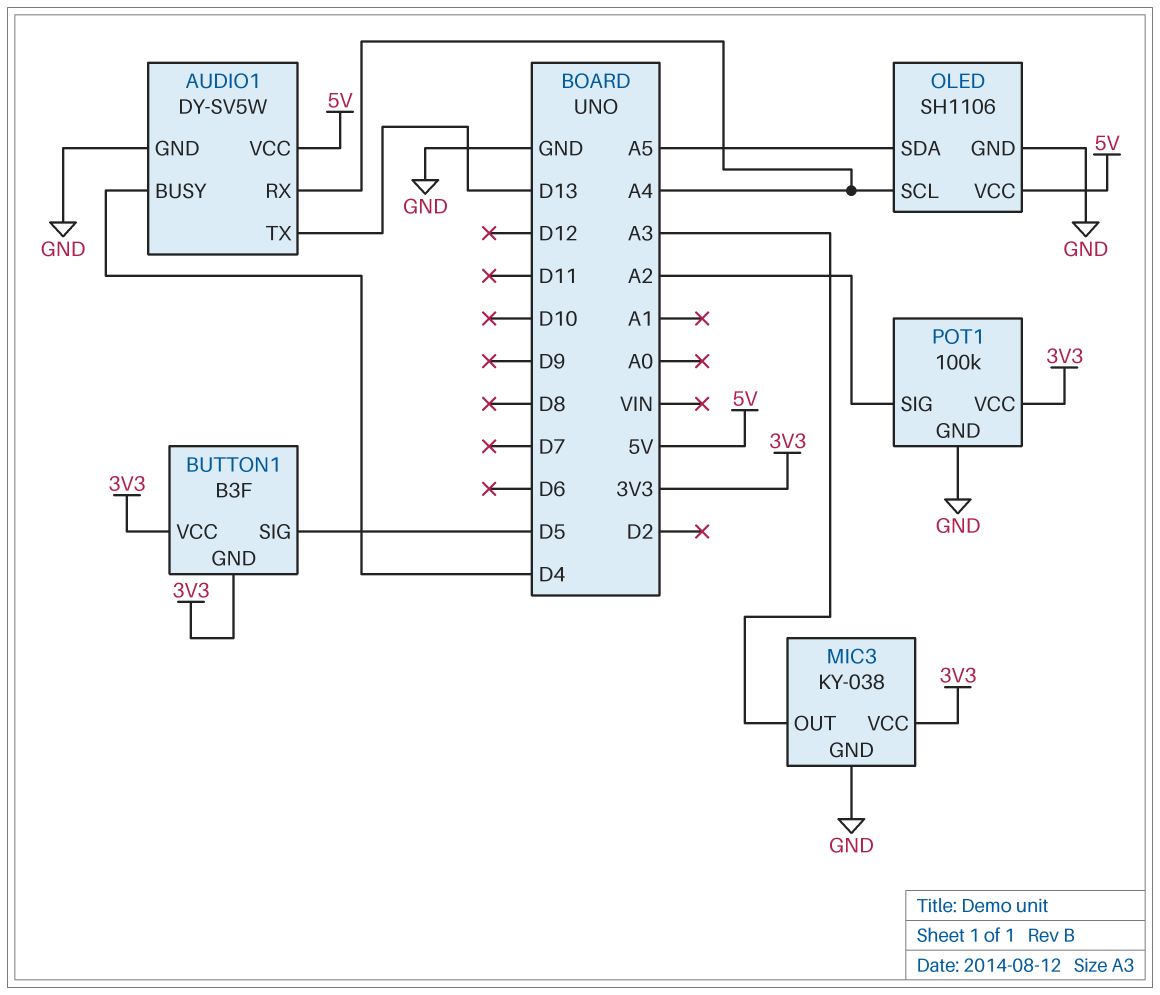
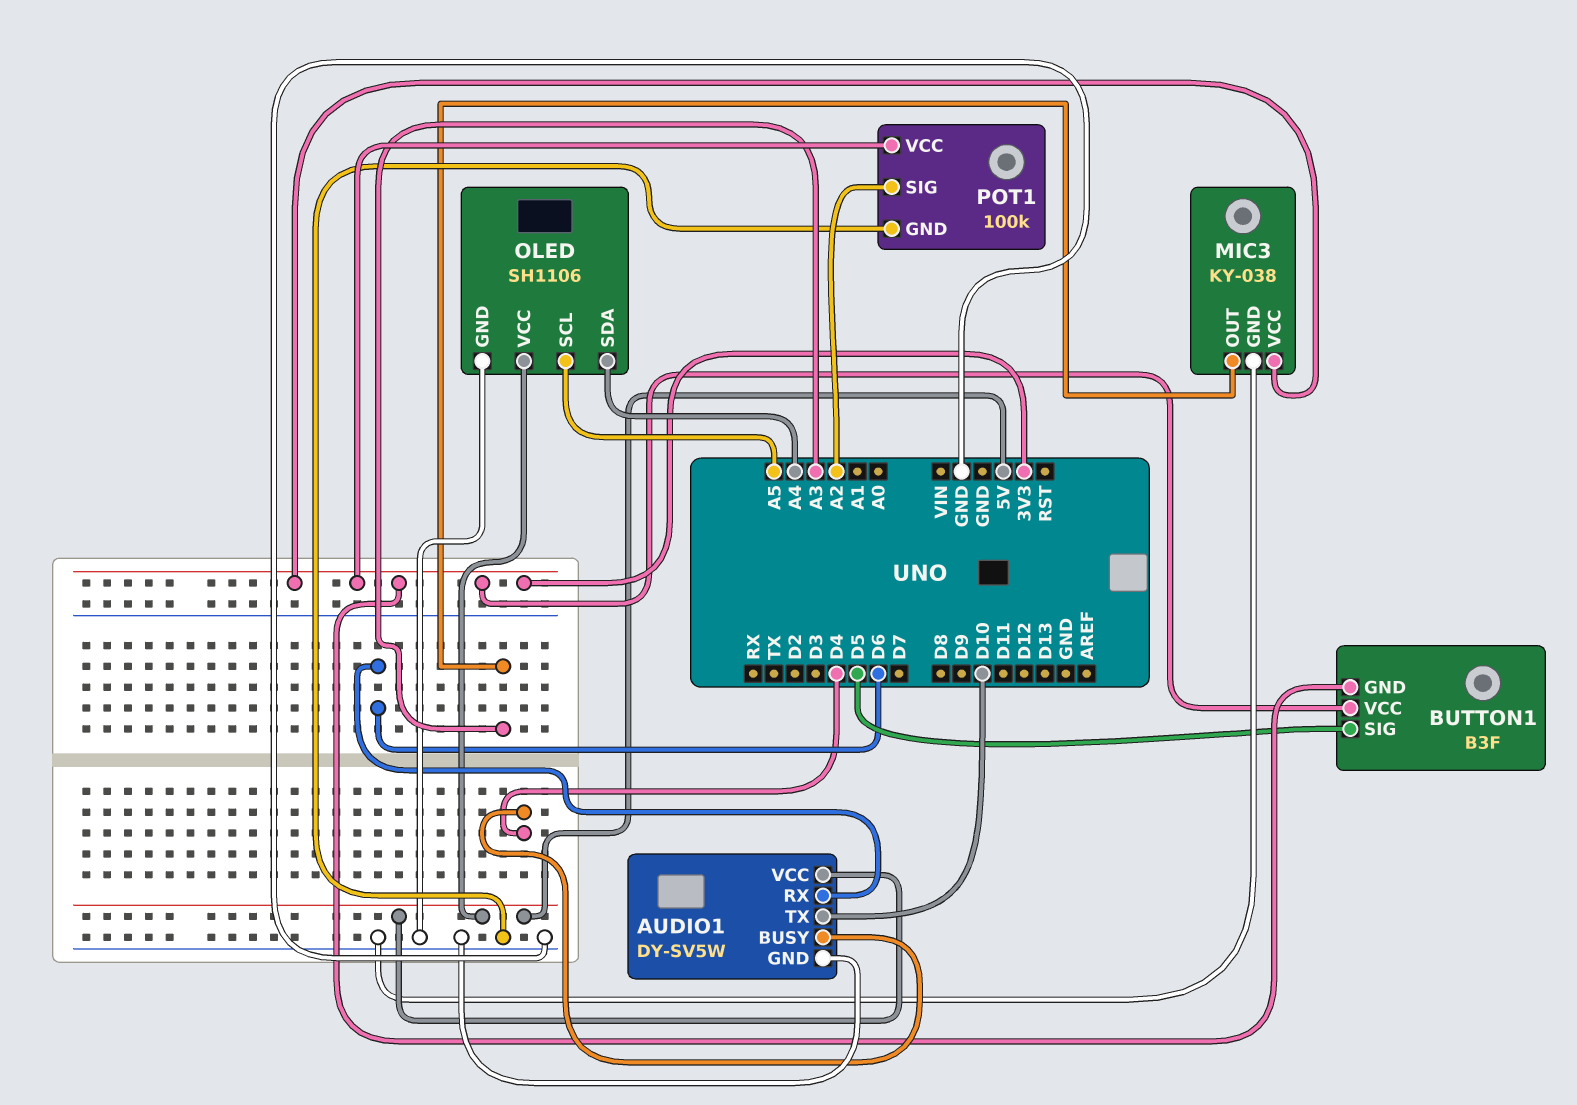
AUDIO1 pin RX: A4 -> D6
AUDIO1 pin TX: D13 -> D10
OLED pin SCL: A4 -> A5
OLED pin SDA: A5 -> A4

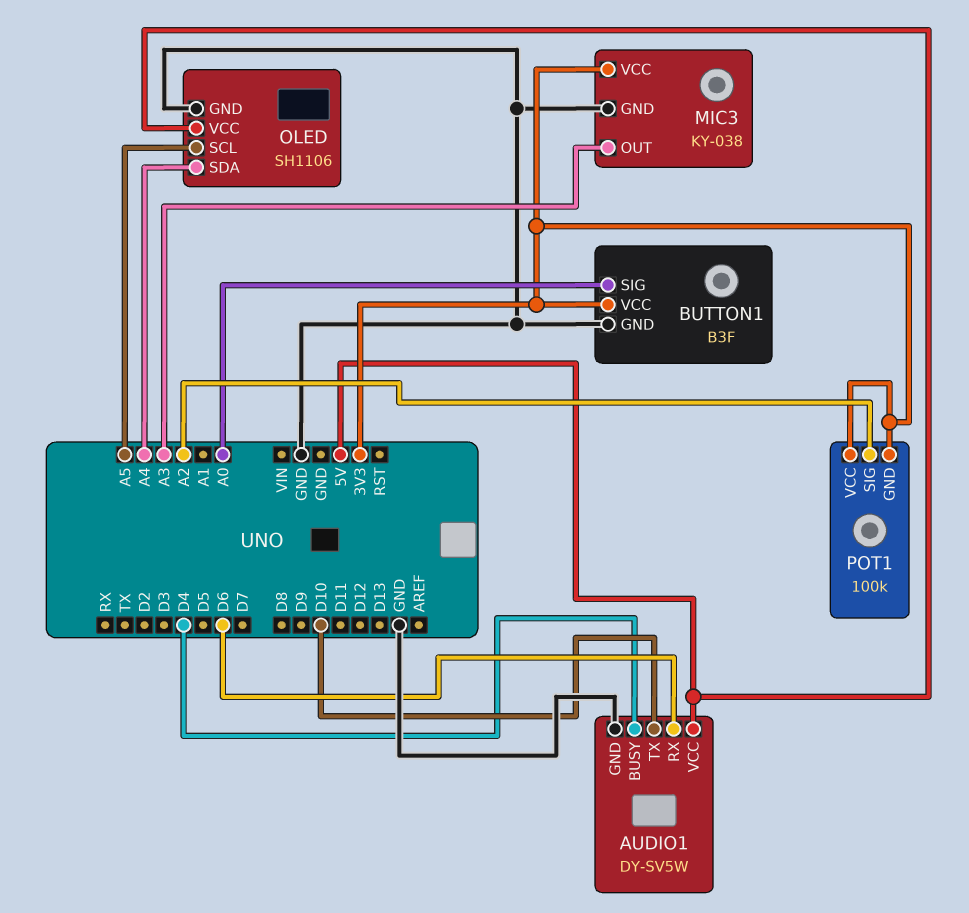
BUTTON1 pin GND: 3V3 -> GND
BUTTON1 pin SIG: D5 -> A0
POT1 pin GND: GND -> 3V3

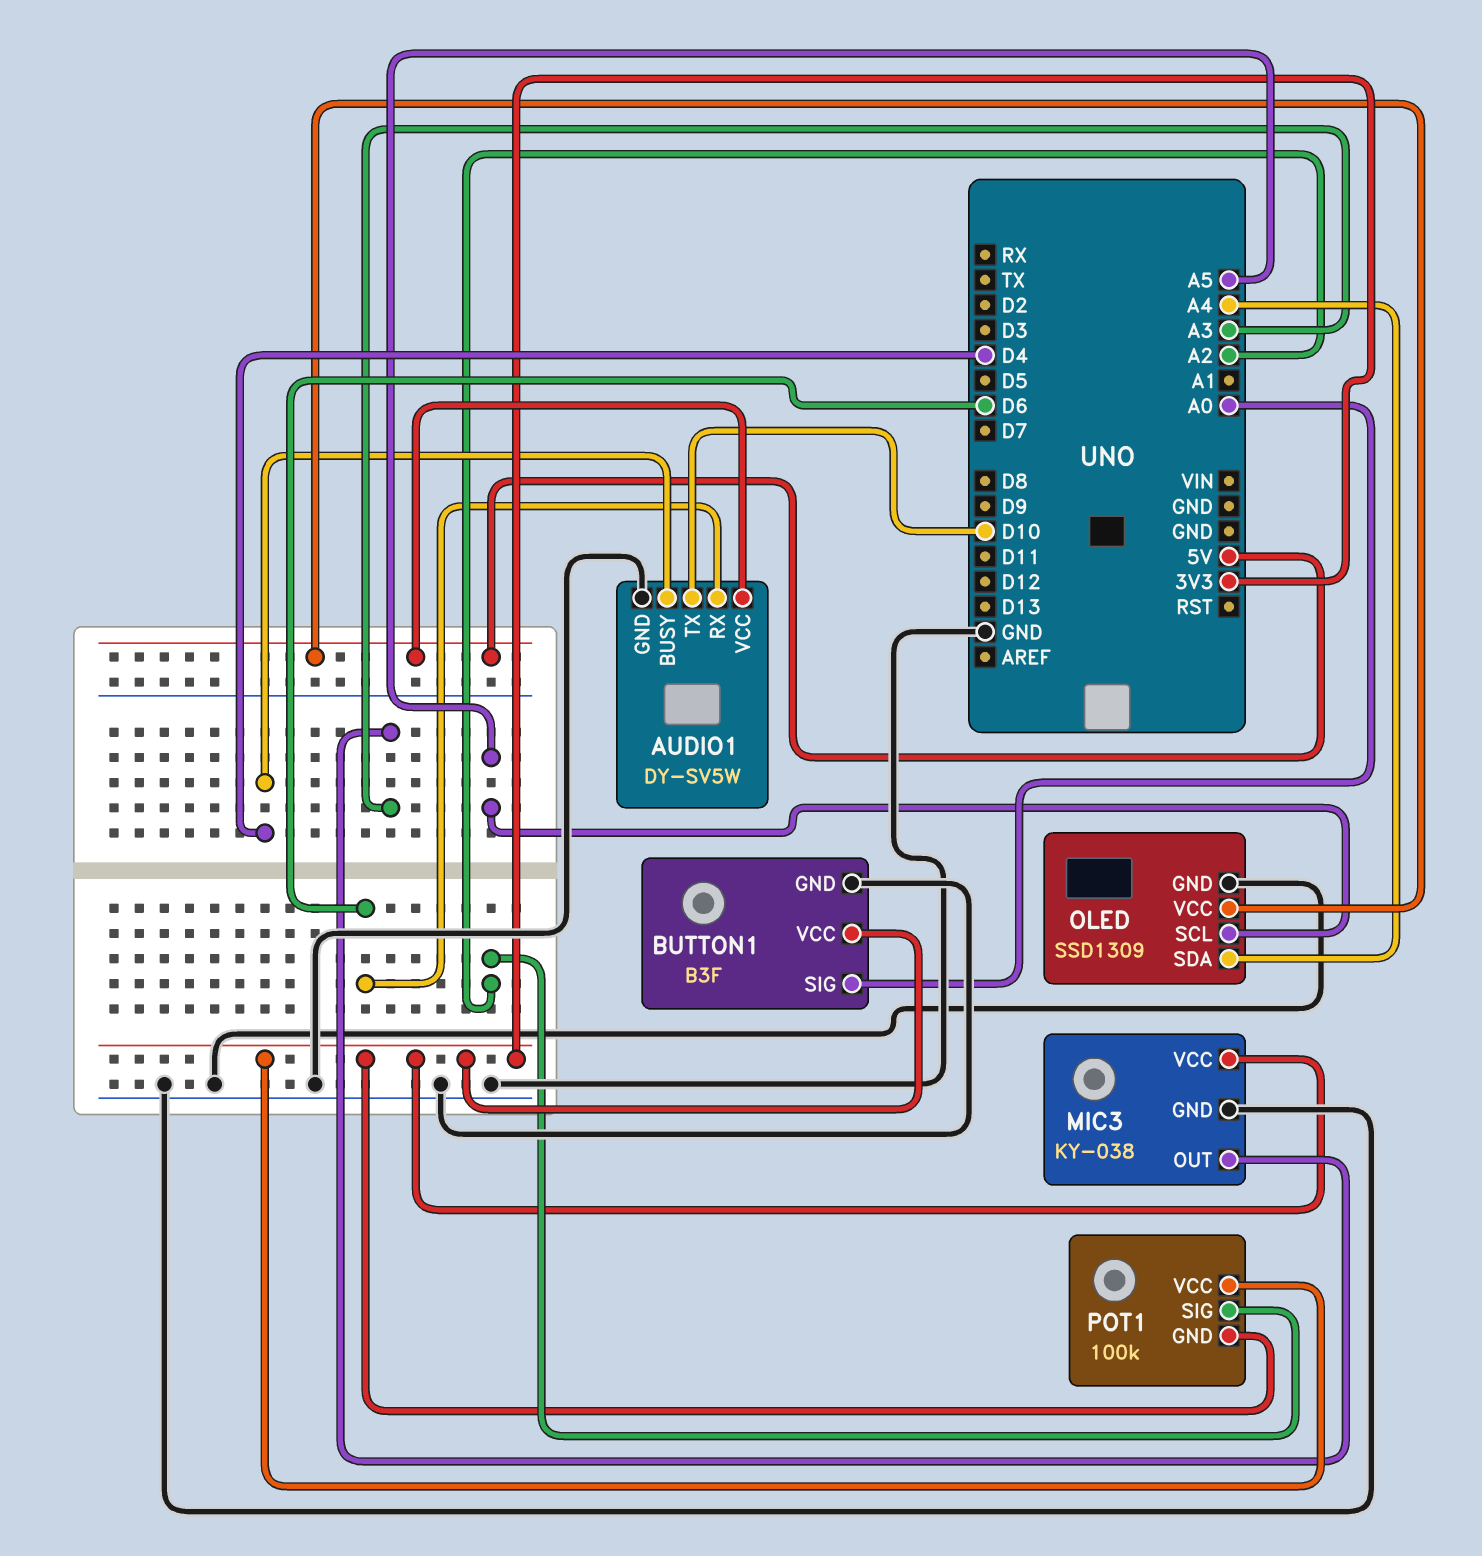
OLED: SH1106 -> SSD1309

